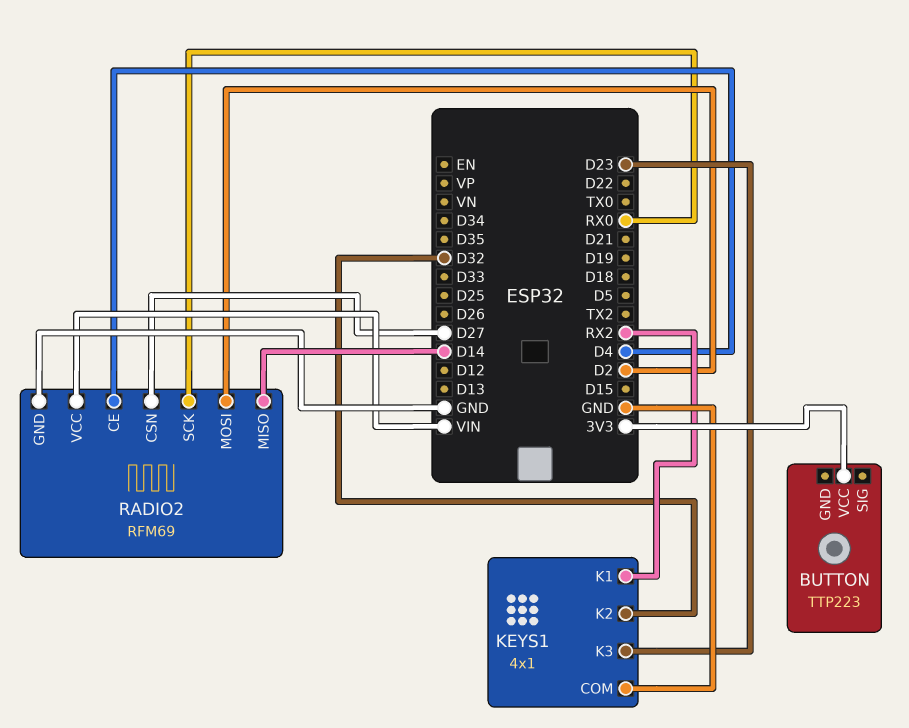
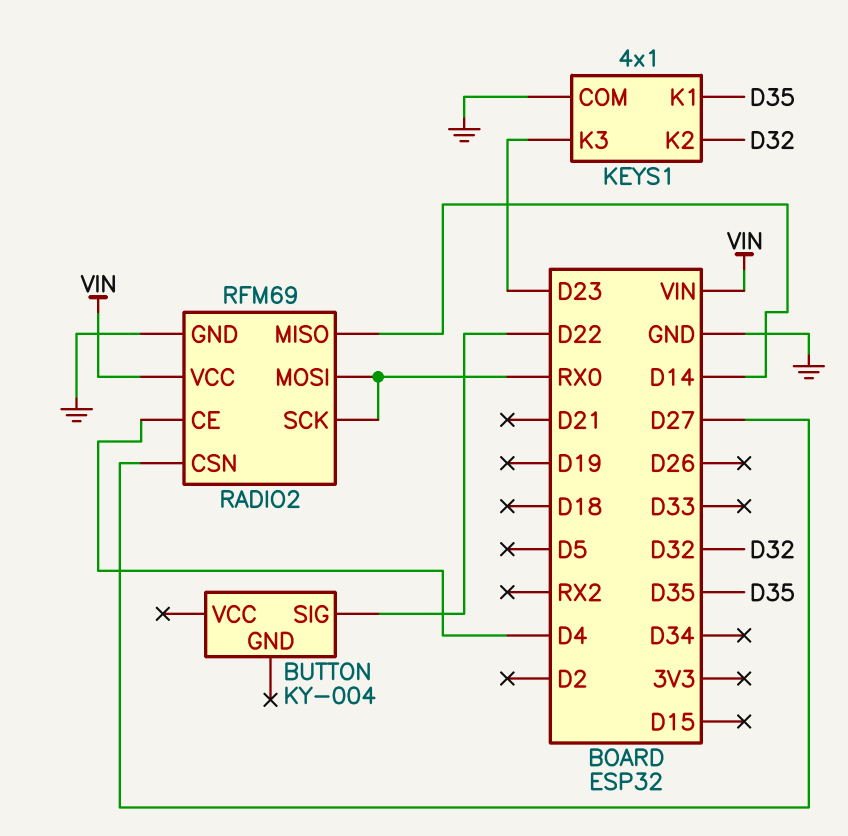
BUTTON: TTP223 -> KY-004
BUTTON pin SIG: none -> D22
BUTTON pin VCC: 3V3 -> none
KEYS1 pin K1: RX2 -> D35
RADIO2 pin MOSI: D2 -> RX0

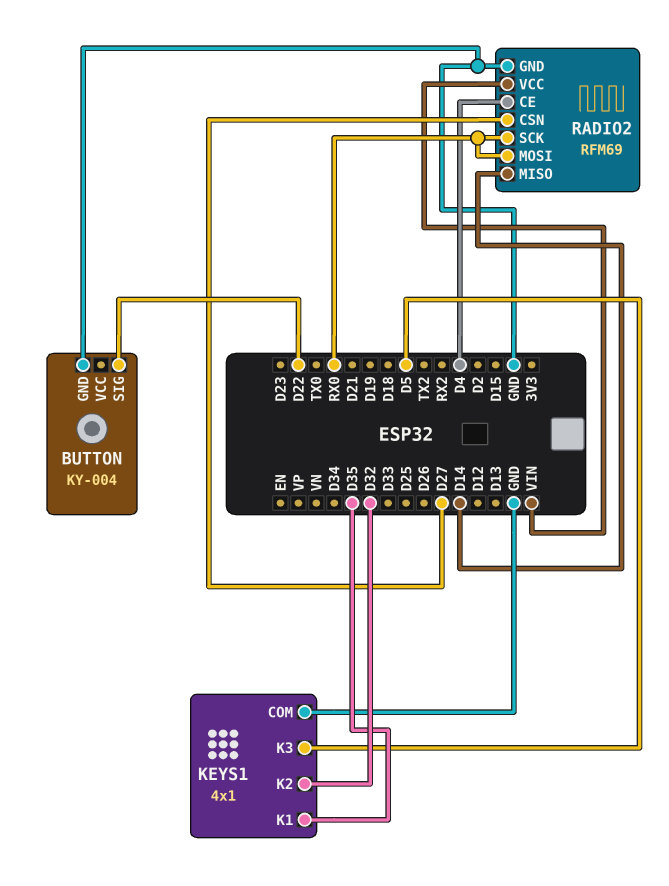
BUTTON pin GND: none -> GND
KEYS1 pin K3: D23 -> D5

